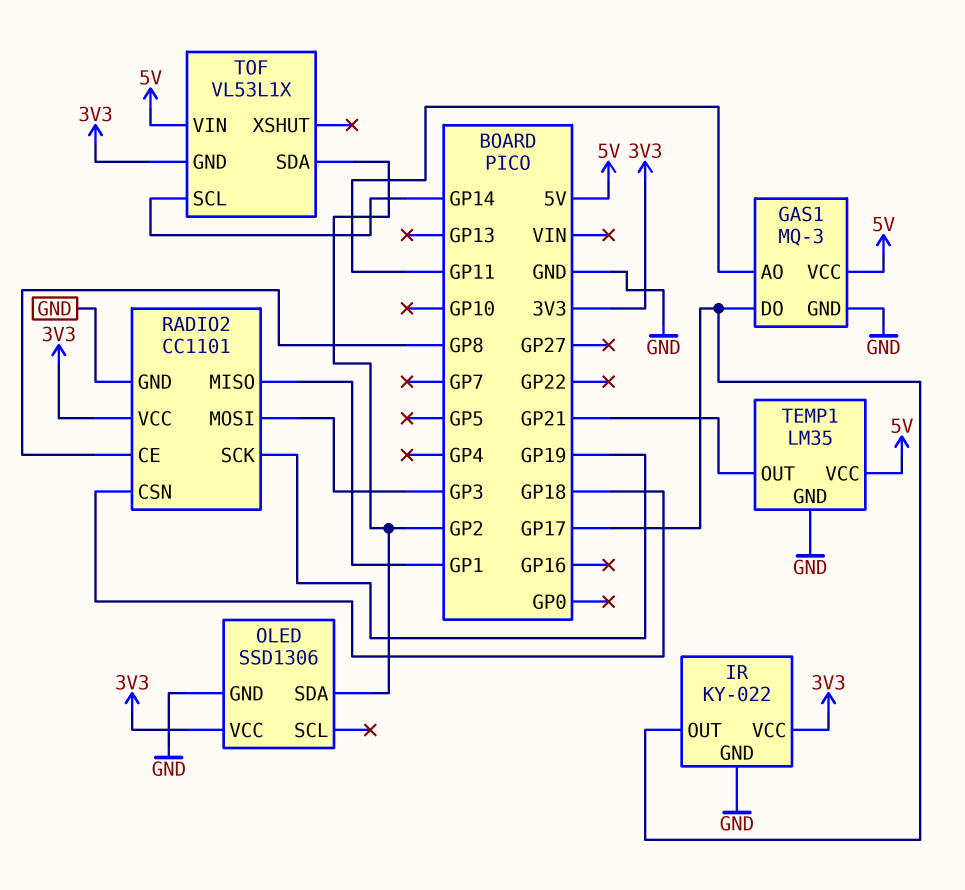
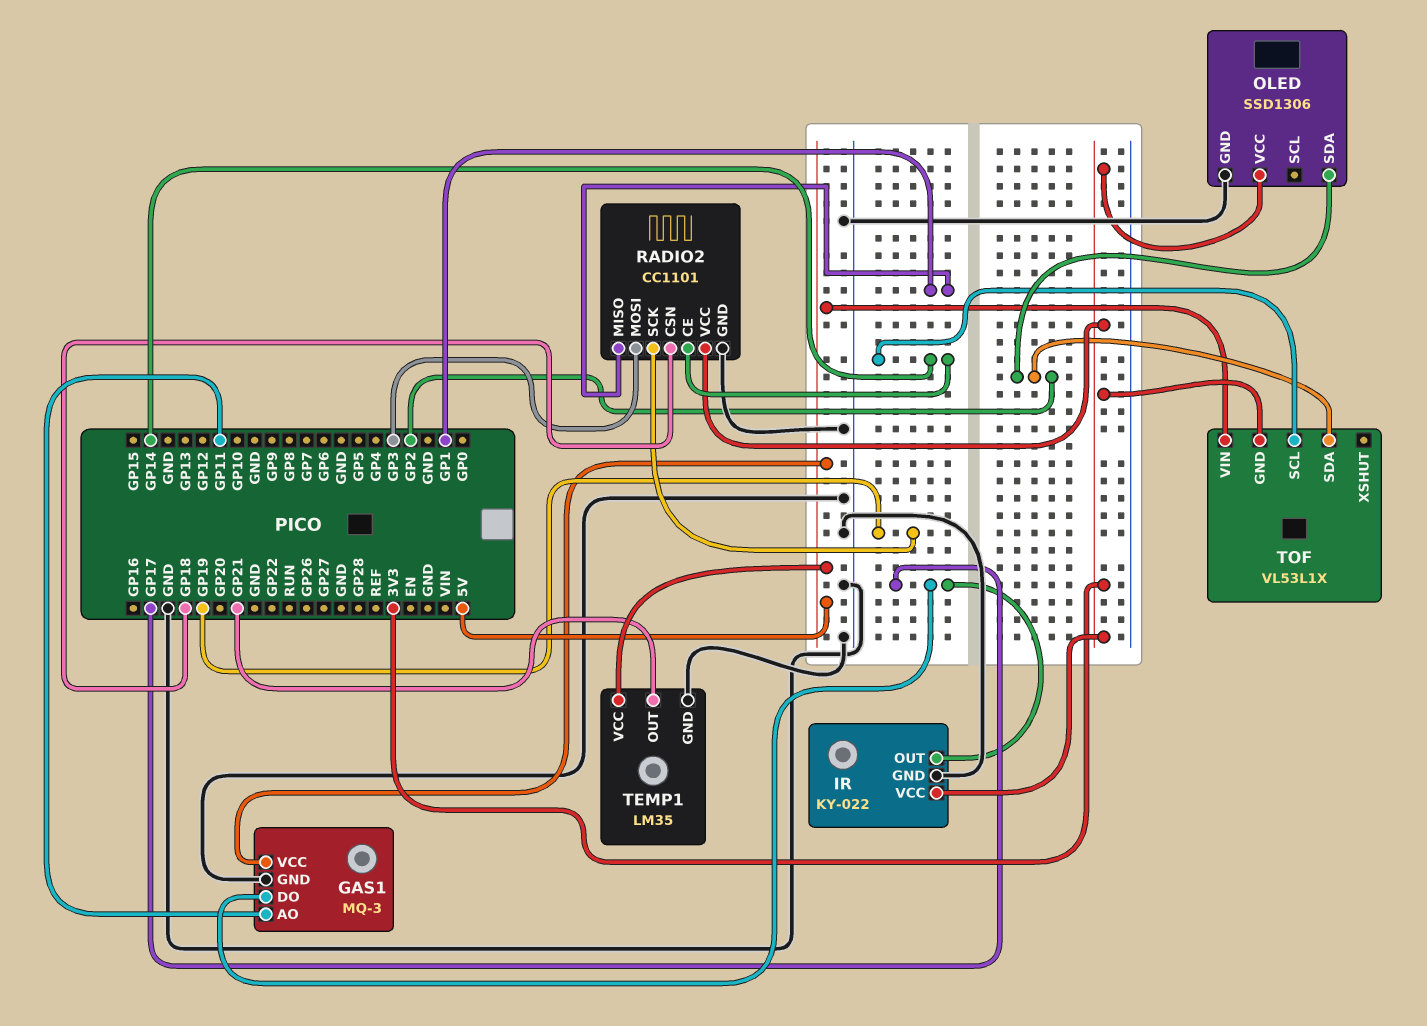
RADIO2 pin CE: GP8 -> GP14

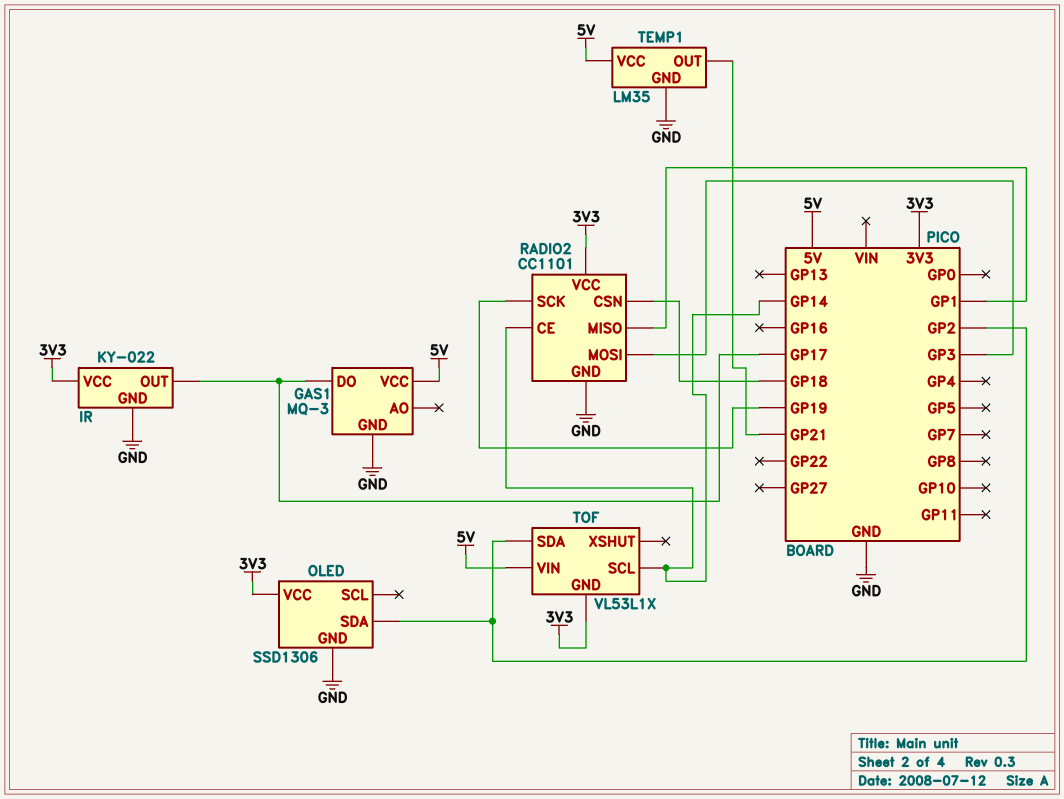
GAS1 pin AO: GP11 -> none

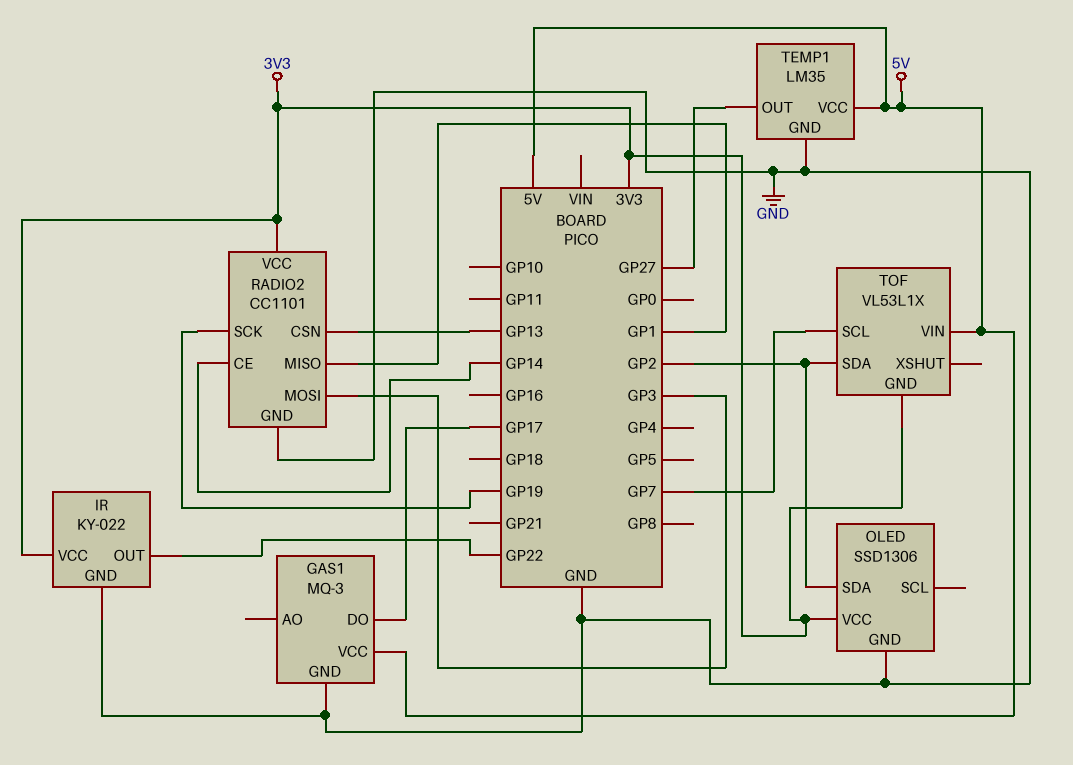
IR pin OUT: GP17 -> GP22
RADIO2 pin CSN: GP18 -> GP13
TEMP1 pin OUT: GP21 -> GP27
TOF pin SCL: GP14 -> GP7

